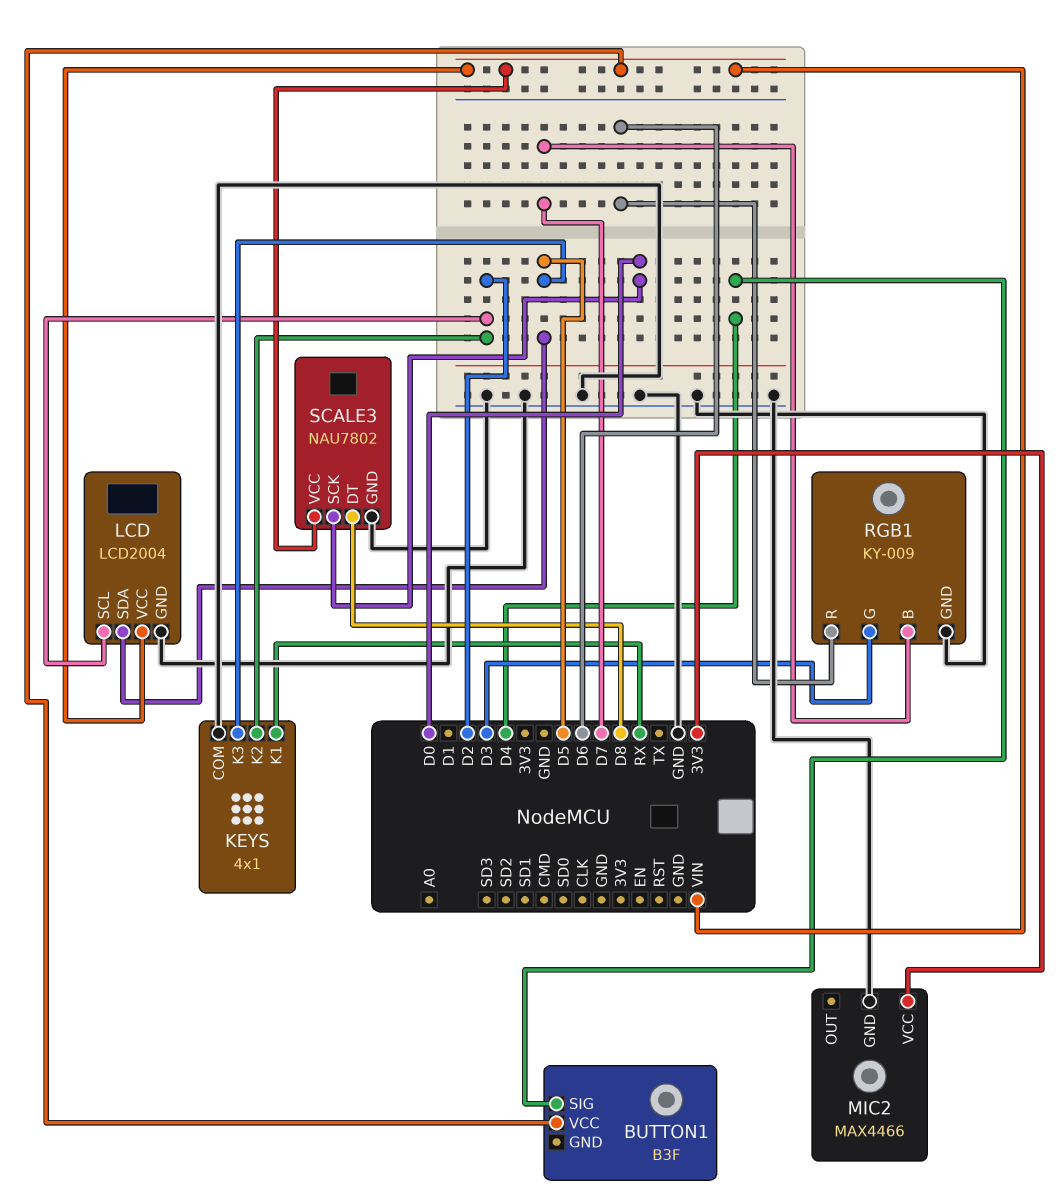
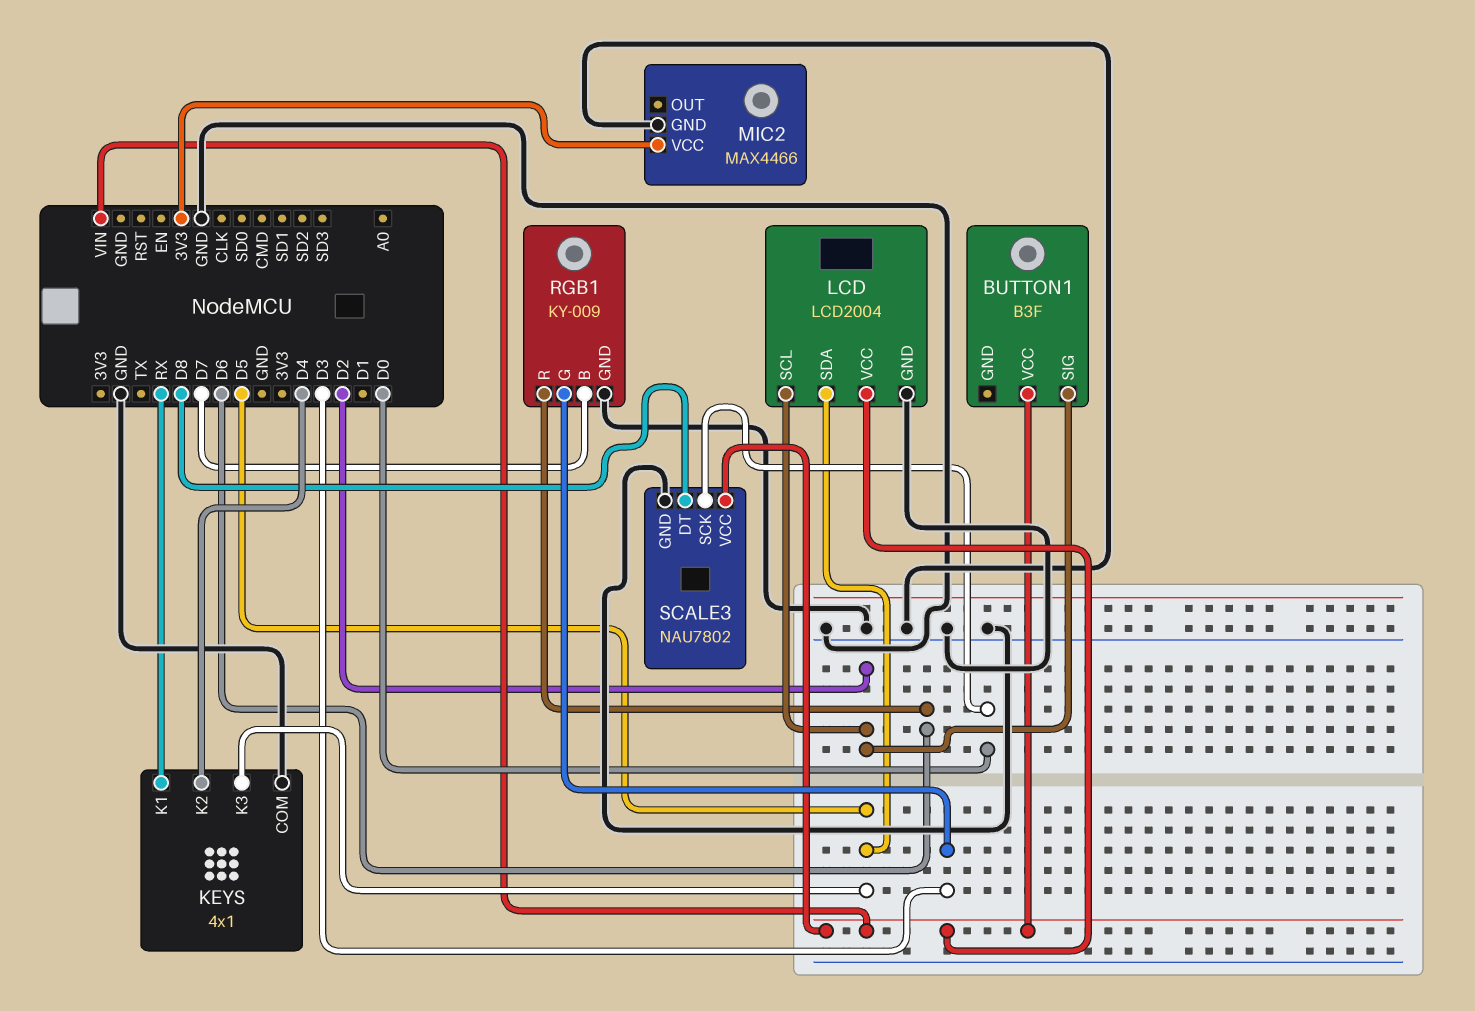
BUTTON1 pin SIG: D4 -> D2
KEYS pin K2: D2 -> D4

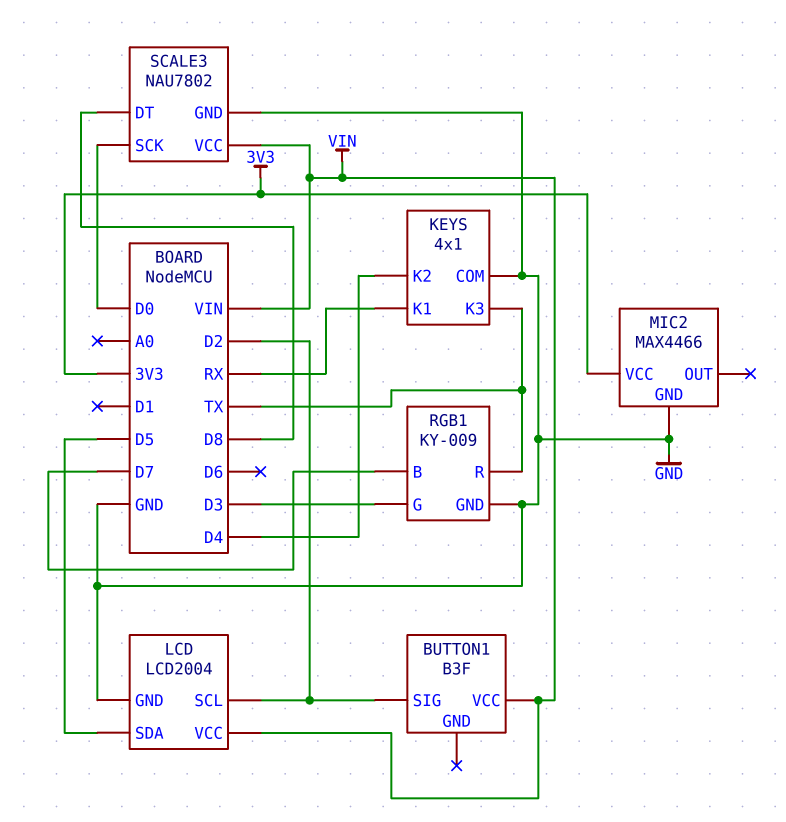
KEYS pin K3: D5 -> TX
RGB1 pin R: D6 -> TX

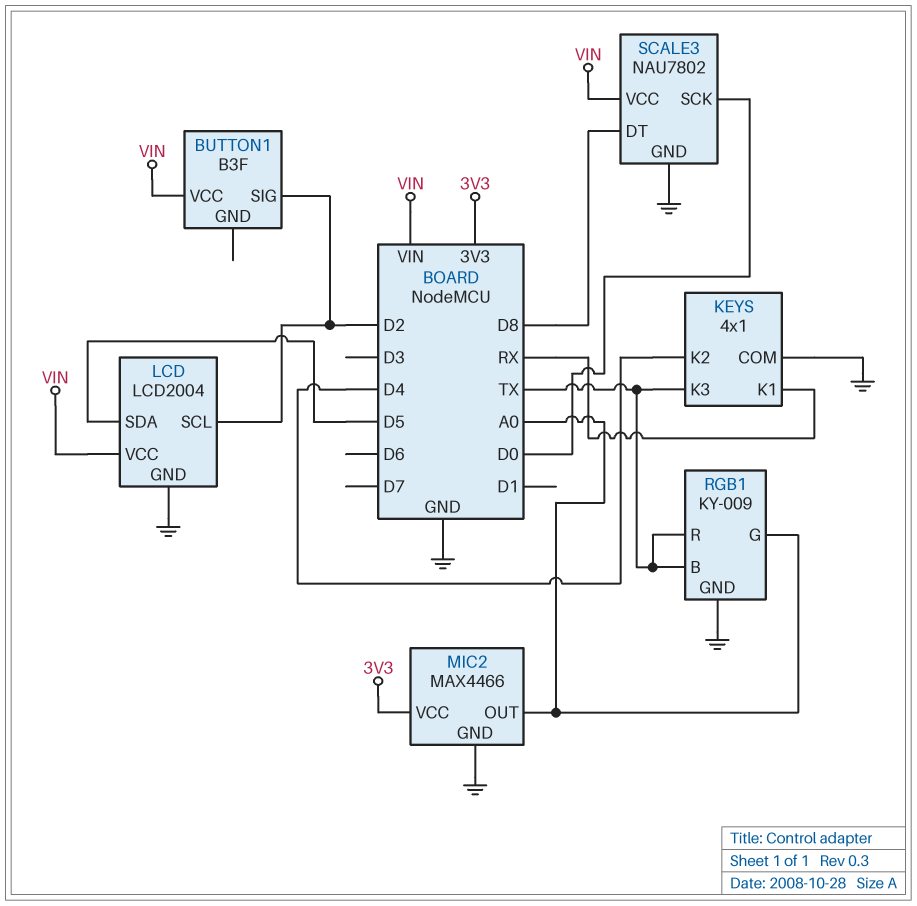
MIC2 pin OUT: none -> A0
RGB1 pin B: D7 -> TX
RGB1 pin G: D3 -> A0

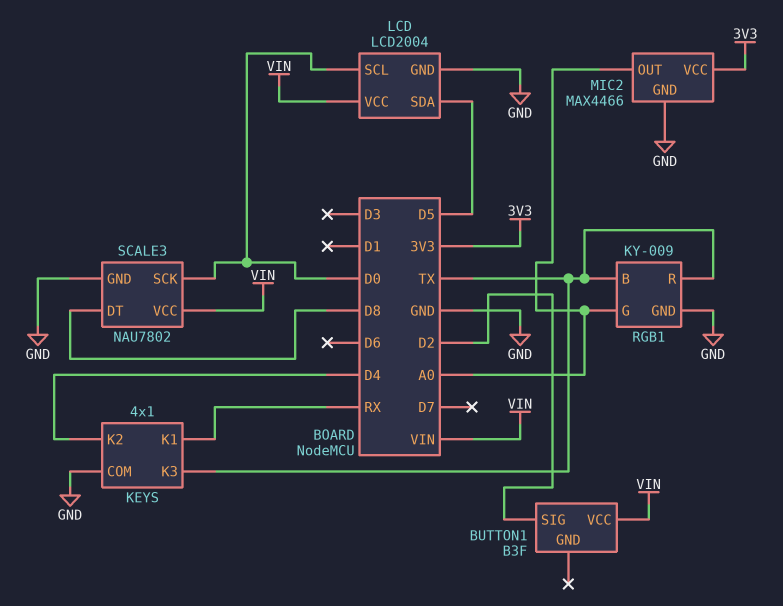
LCD pin SCL: D2 -> D0

